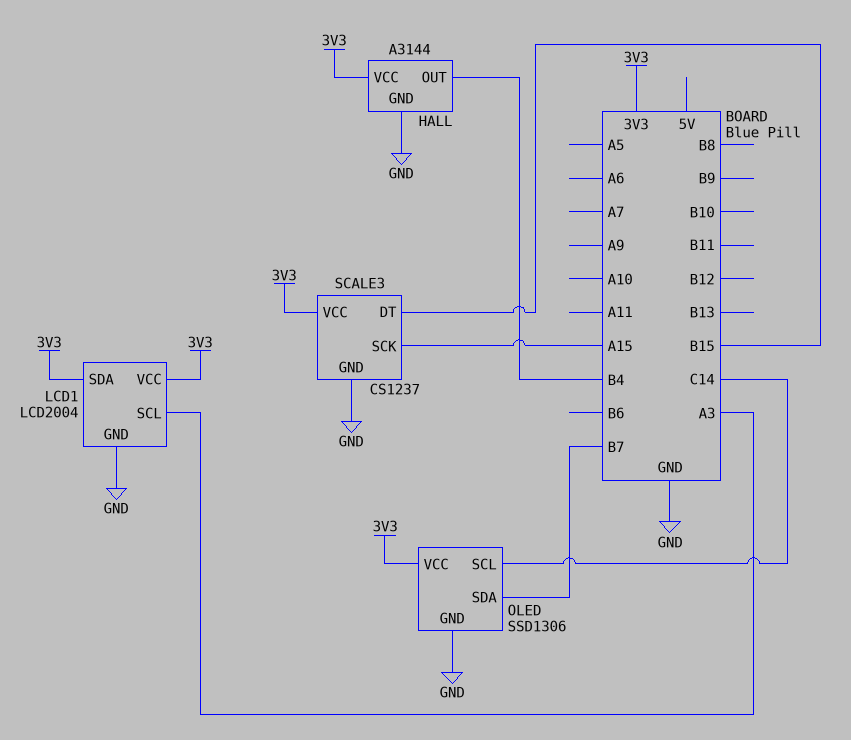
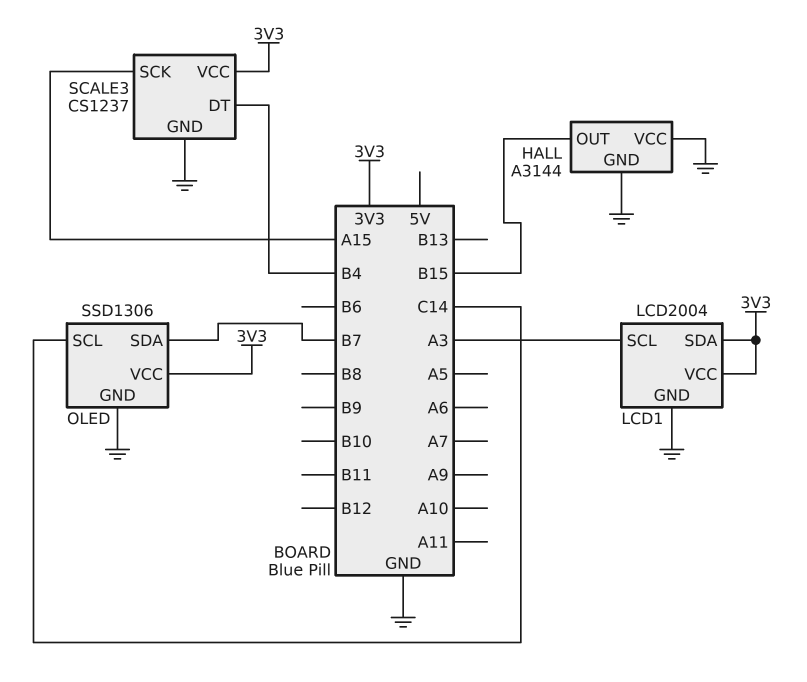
HALL pin OUT: B4 -> B15
HALL pin VCC: 3V3 -> GND
SCALE3 pin DT: B15 -> B4

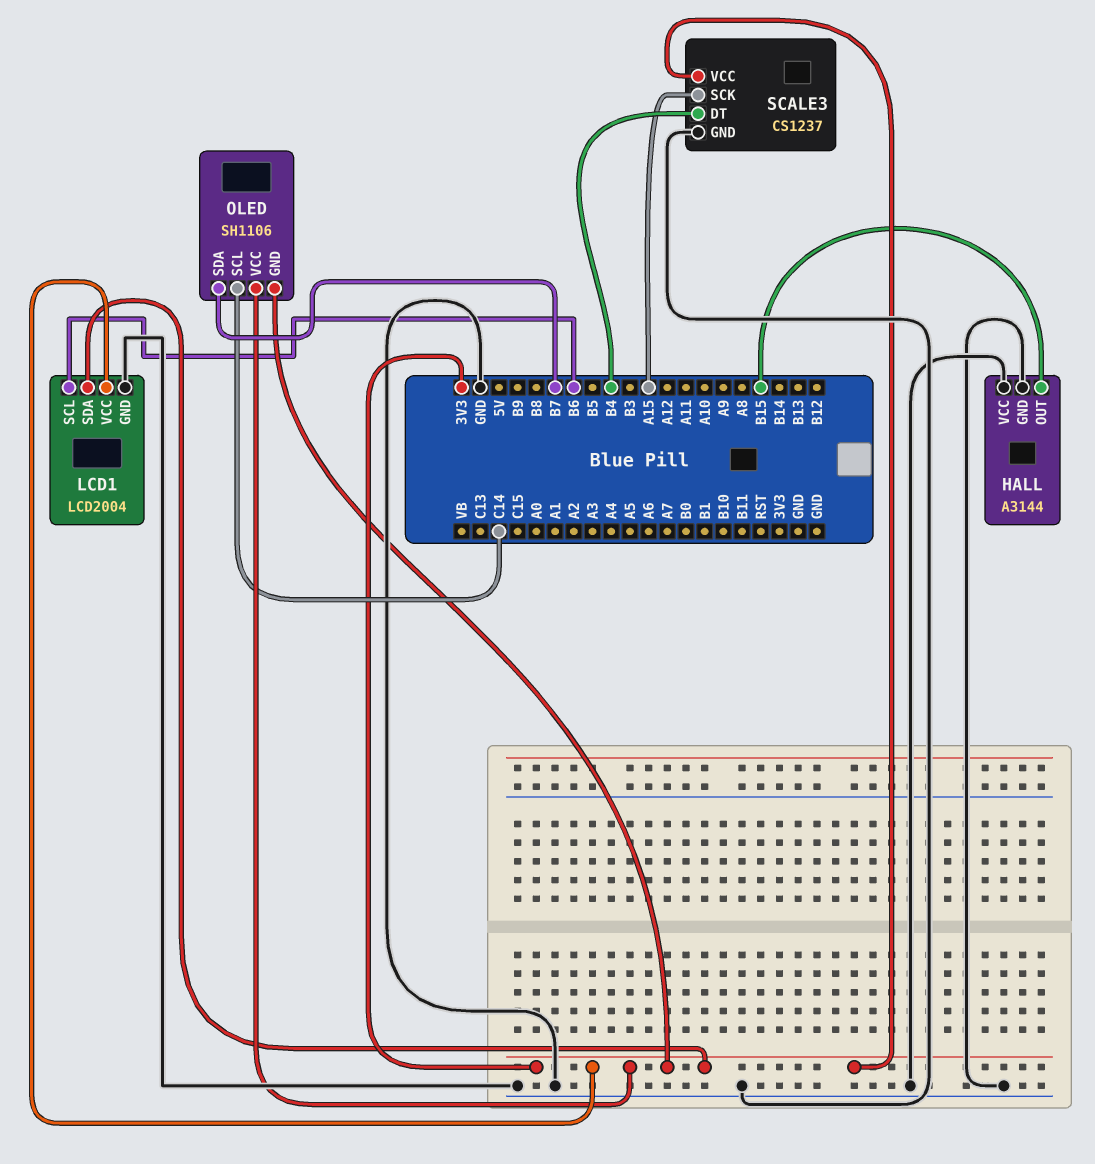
LCD1 pin SCL: A3 -> B6
OLED: SSD1306 -> SH1106
OLED pin GND: GND -> 3V3

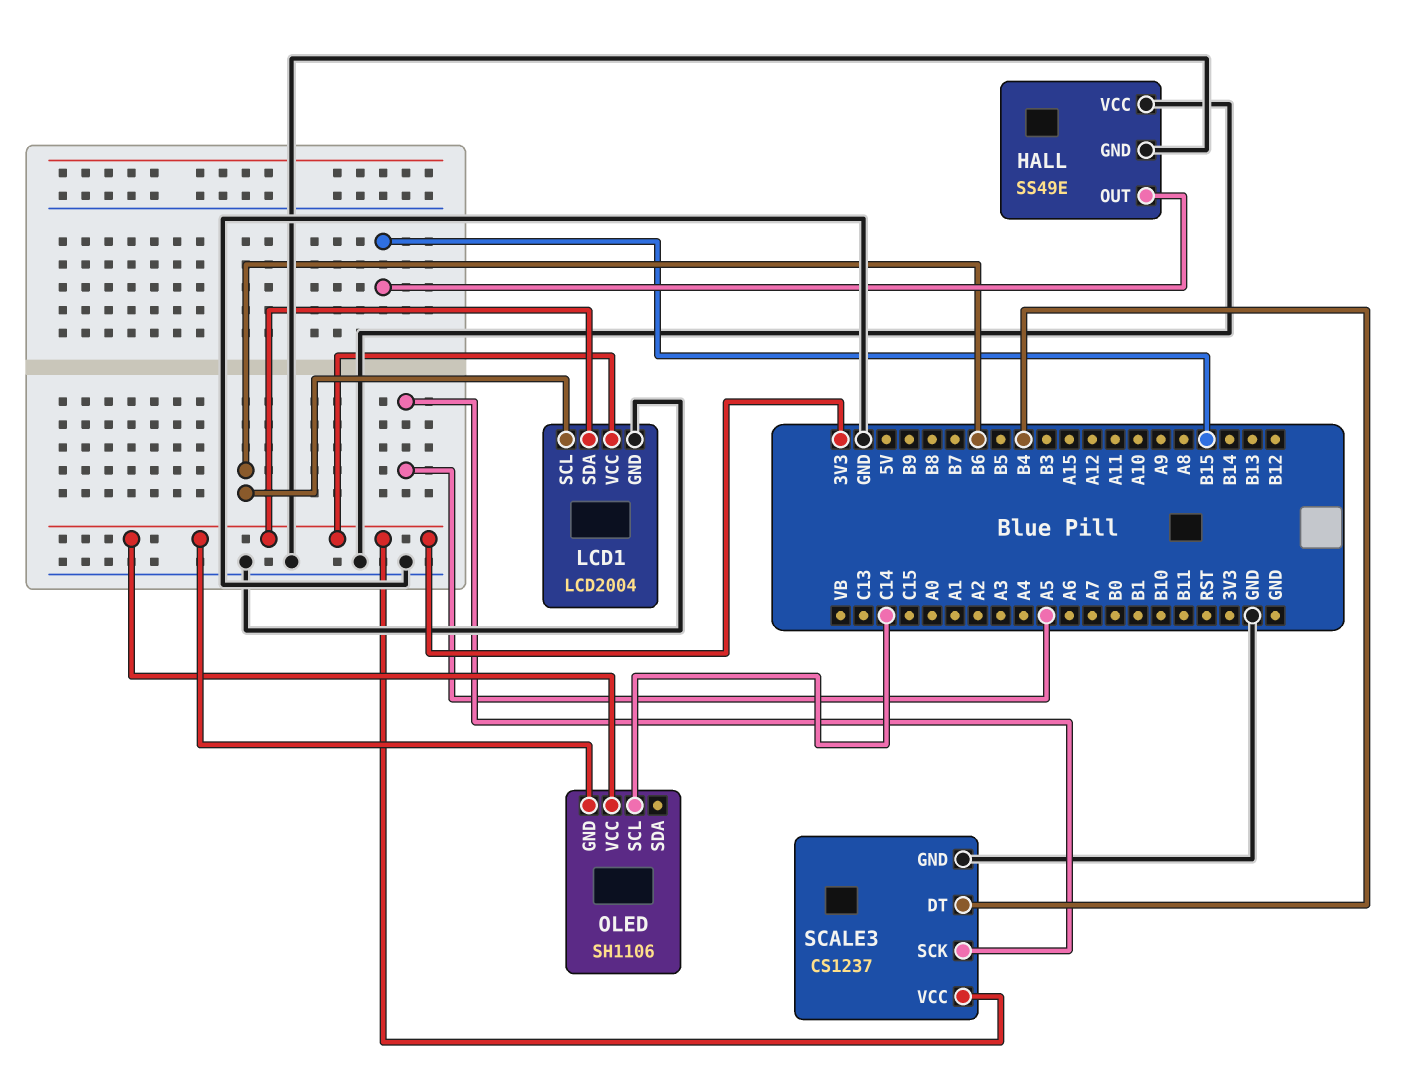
HALL: A3144 -> SS49E
OLED pin SDA: B7 -> none
SCALE3 pin SCK: A15 -> A5

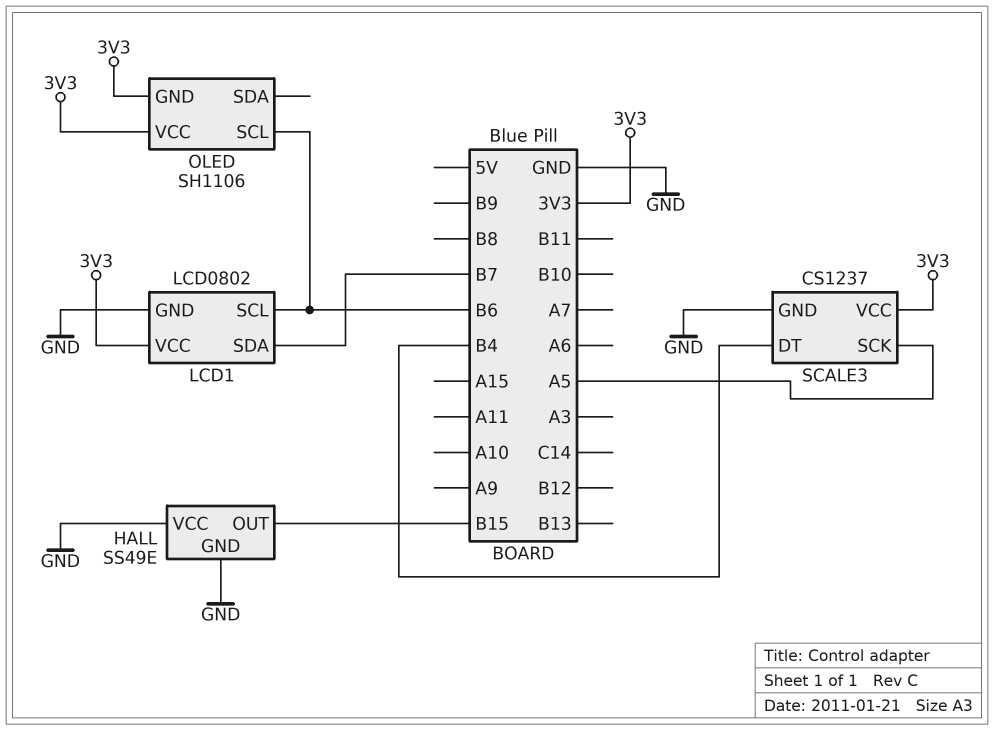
LCD1: LCD2004 -> LCD0802
LCD1 pin SDA: 3V3 -> B7
OLED pin SCL: C14 -> B6

